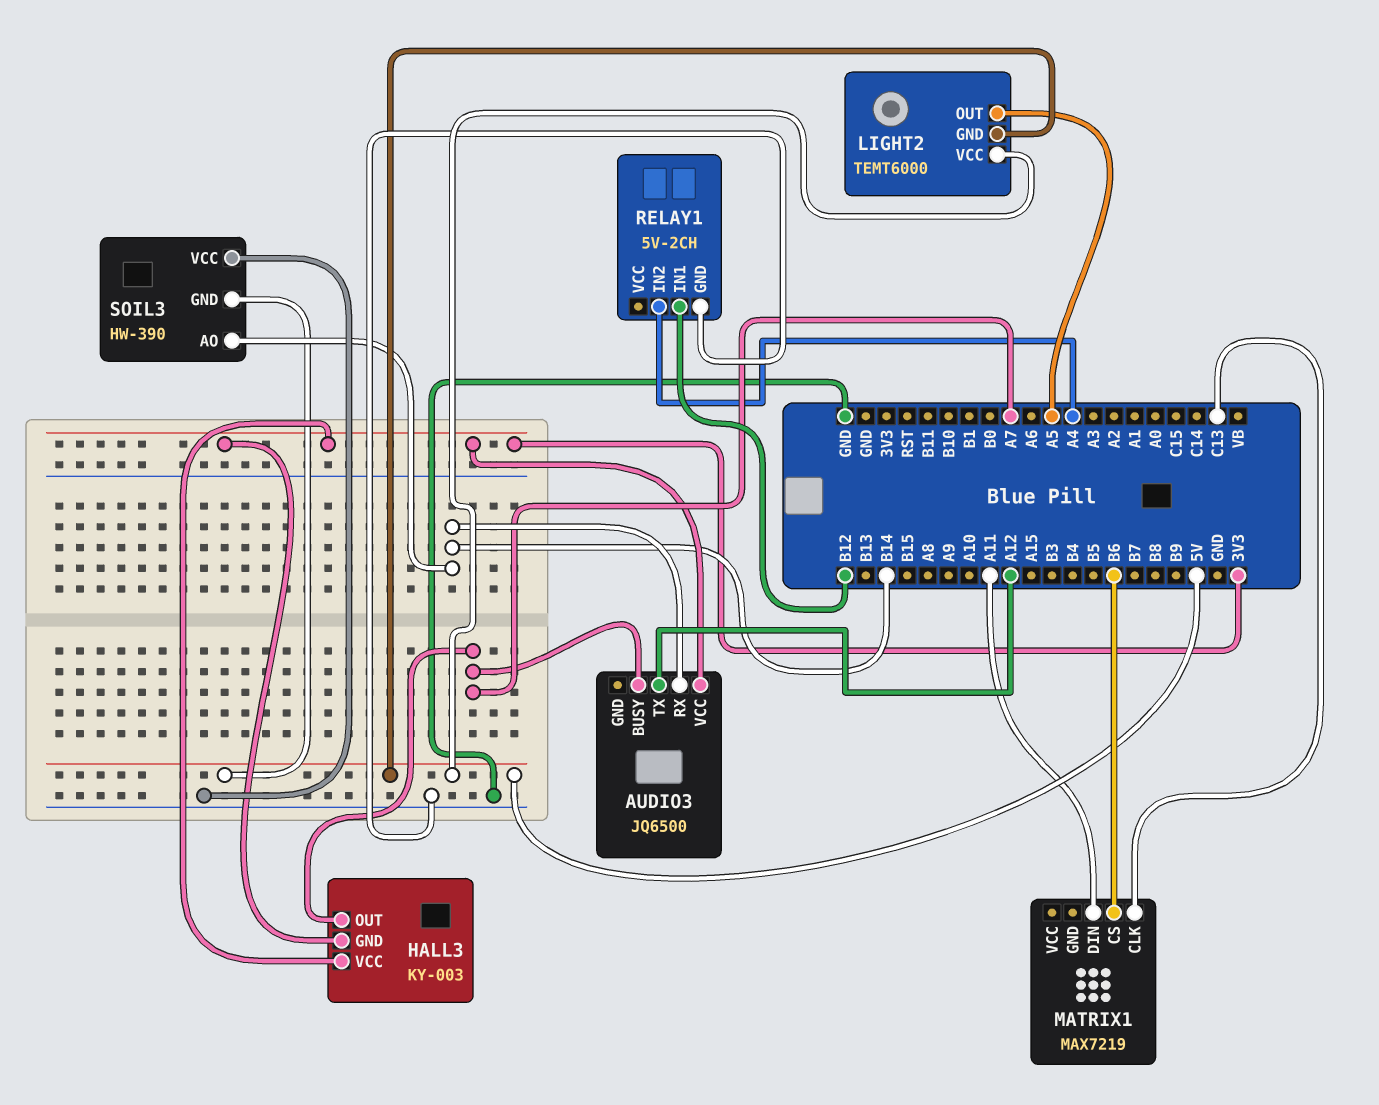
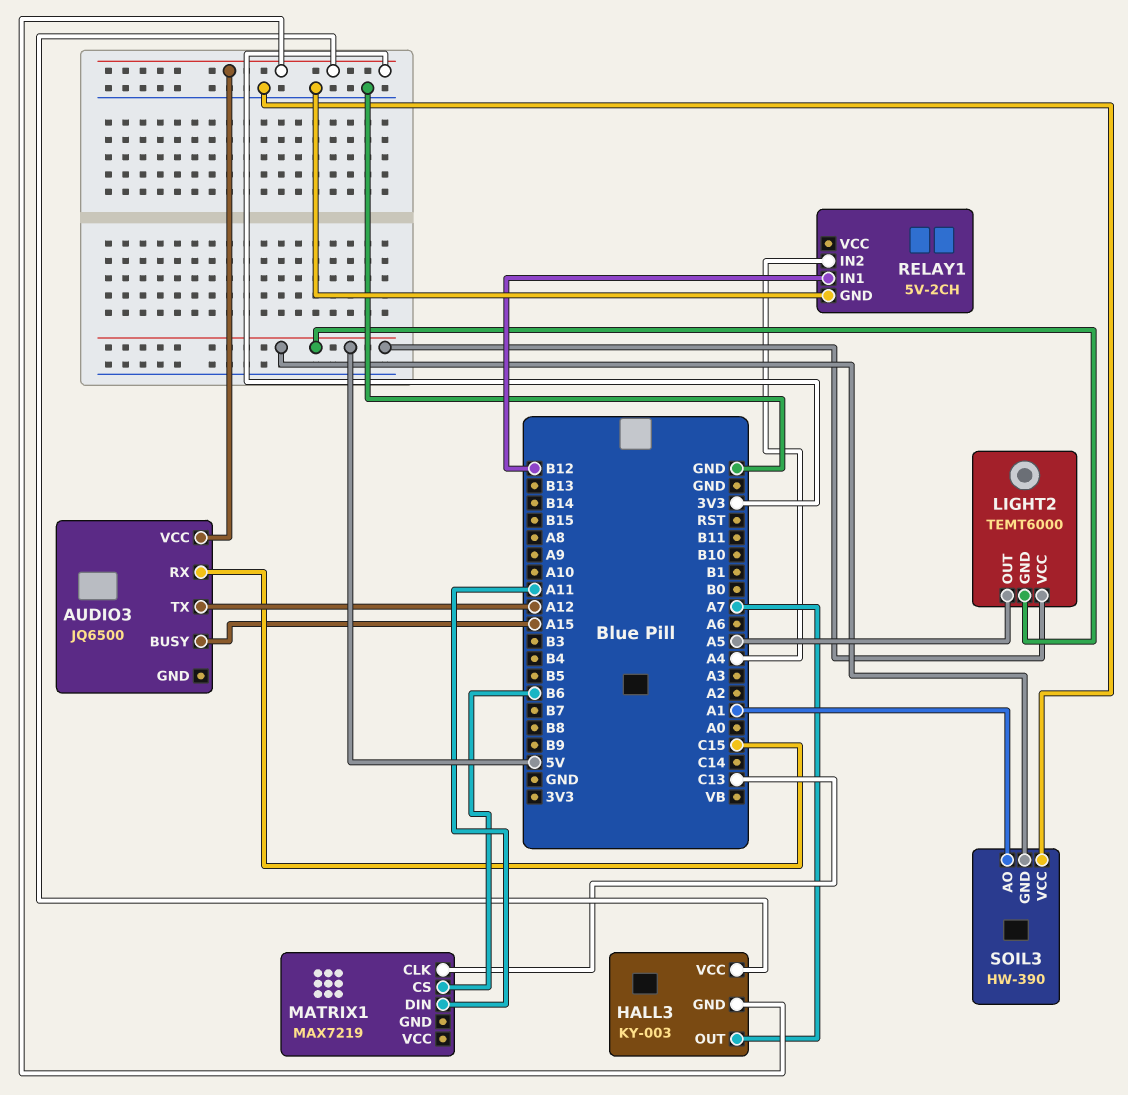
AUDIO3 pin BUSY: A7 -> A15
AUDIO3 pin RX: B14 -> C15
SOIL3 pin AO: B14 -> A1

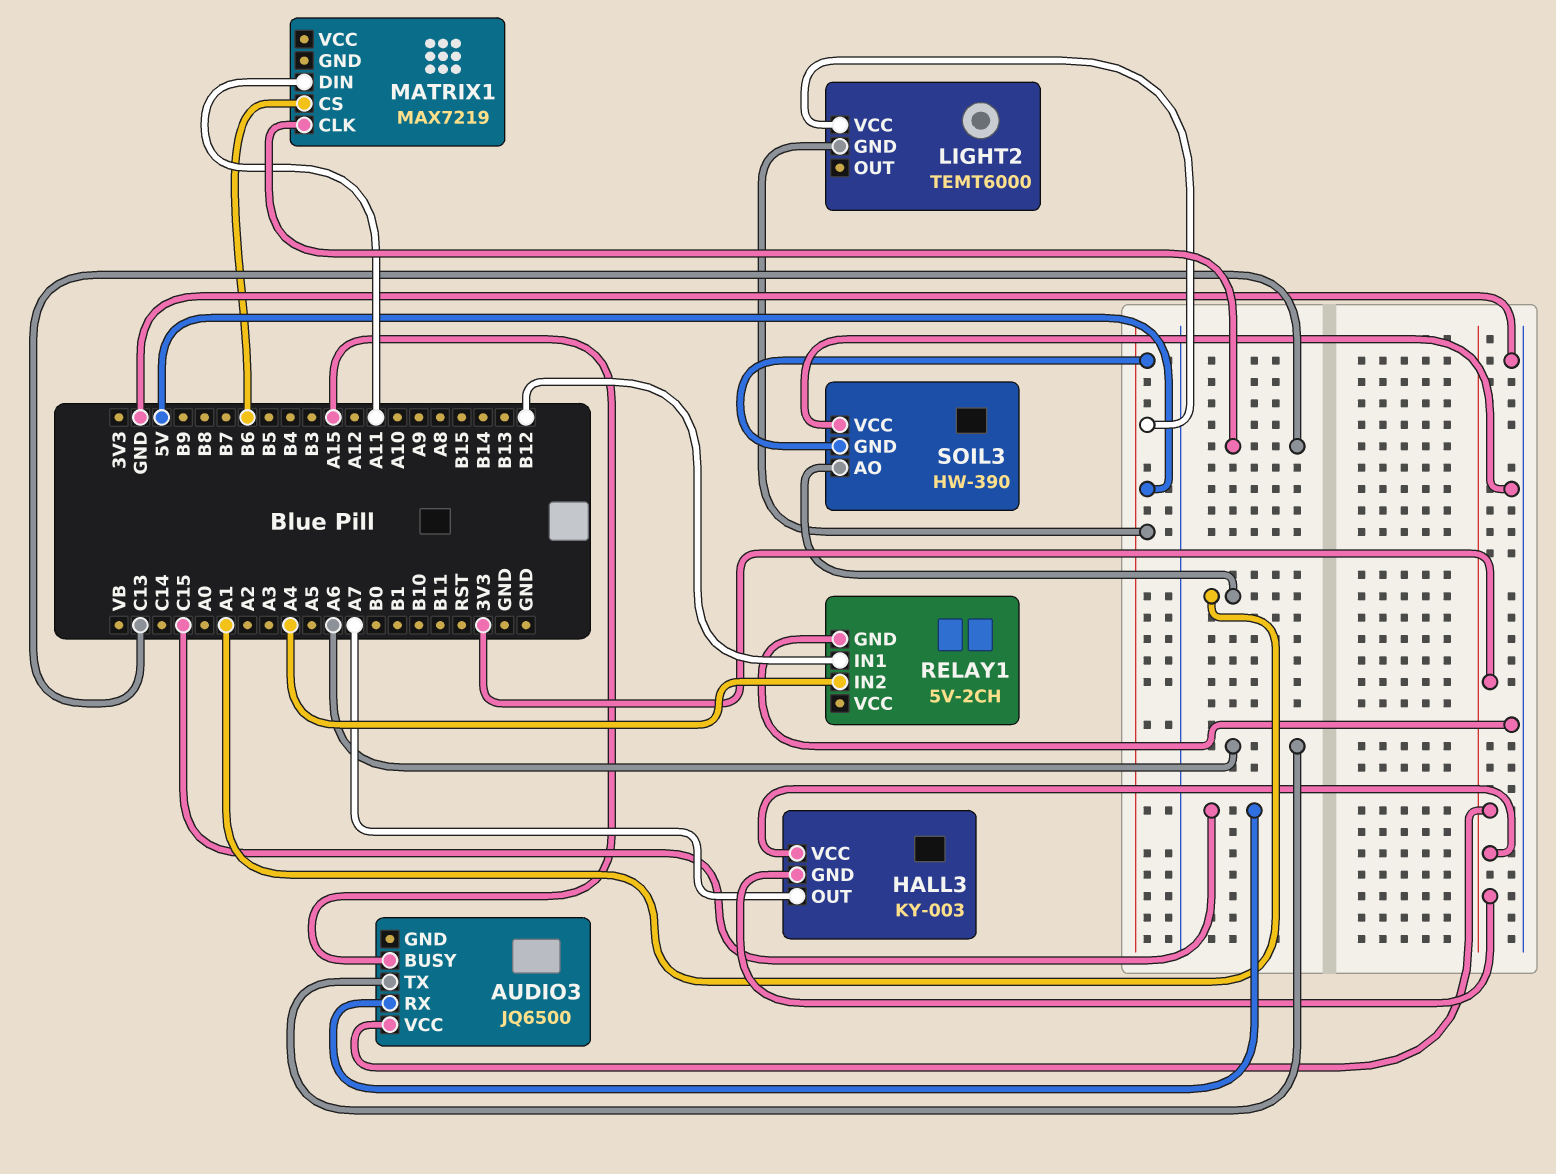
AUDIO3 pin TX: A12 -> A6
LIGHT2 pin OUT: A5 -> none

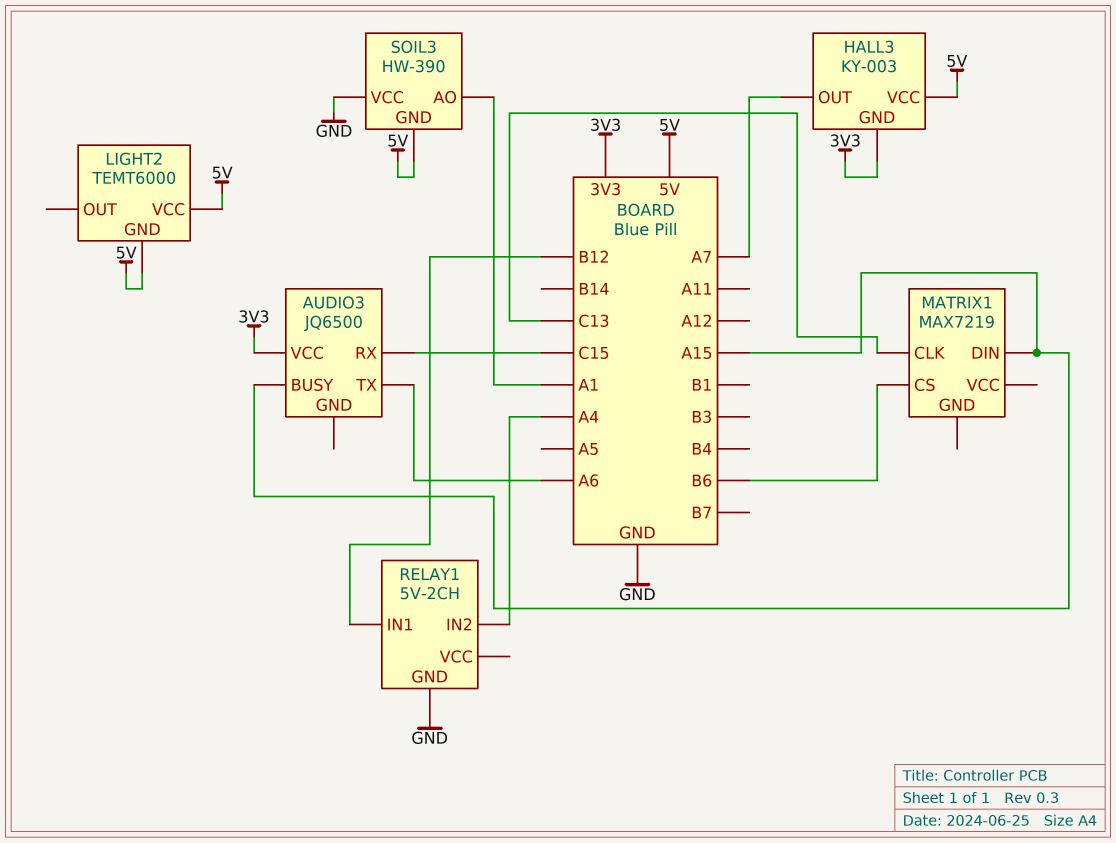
HALL3 pin VCC: 3V3 -> 5V
MATRIX1 pin DIN: A11 -> A15

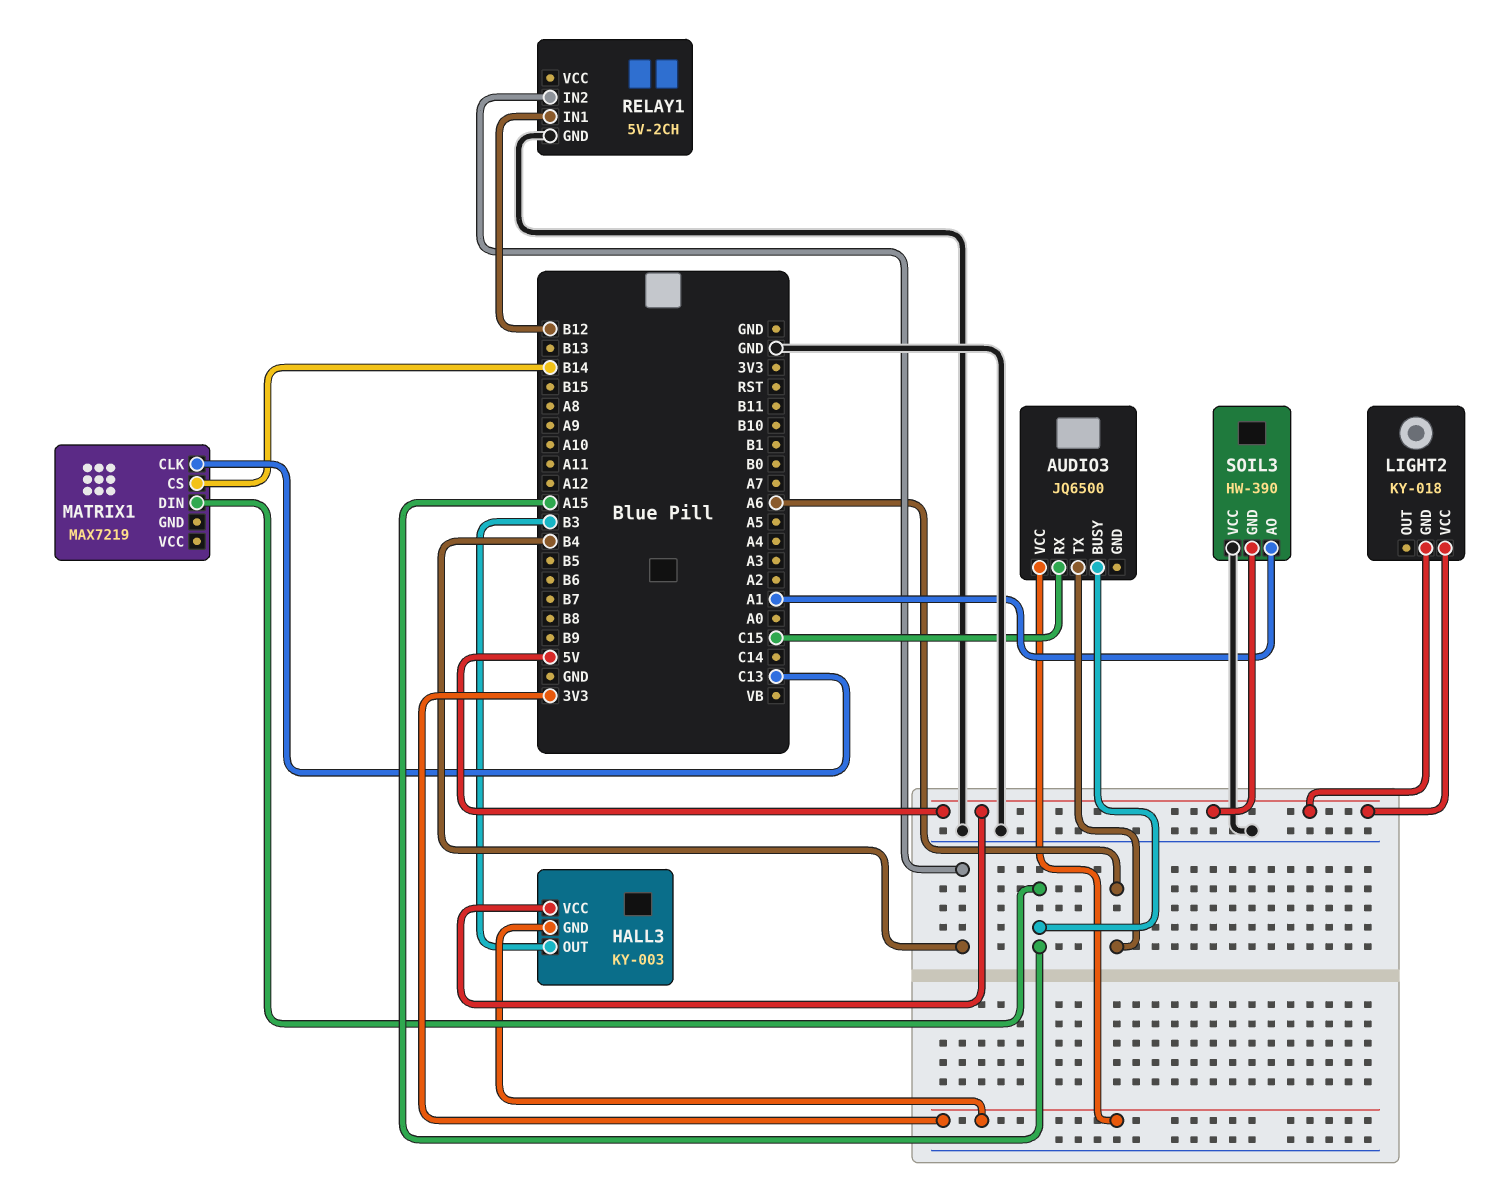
HALL3 pin OUT: A7 -> B3
LIGHT2: TEMT6000 -> KY-018
MATRIX1 pin CS: B6 -> B14
RELAY1 pin IN2: A4 -> B4

